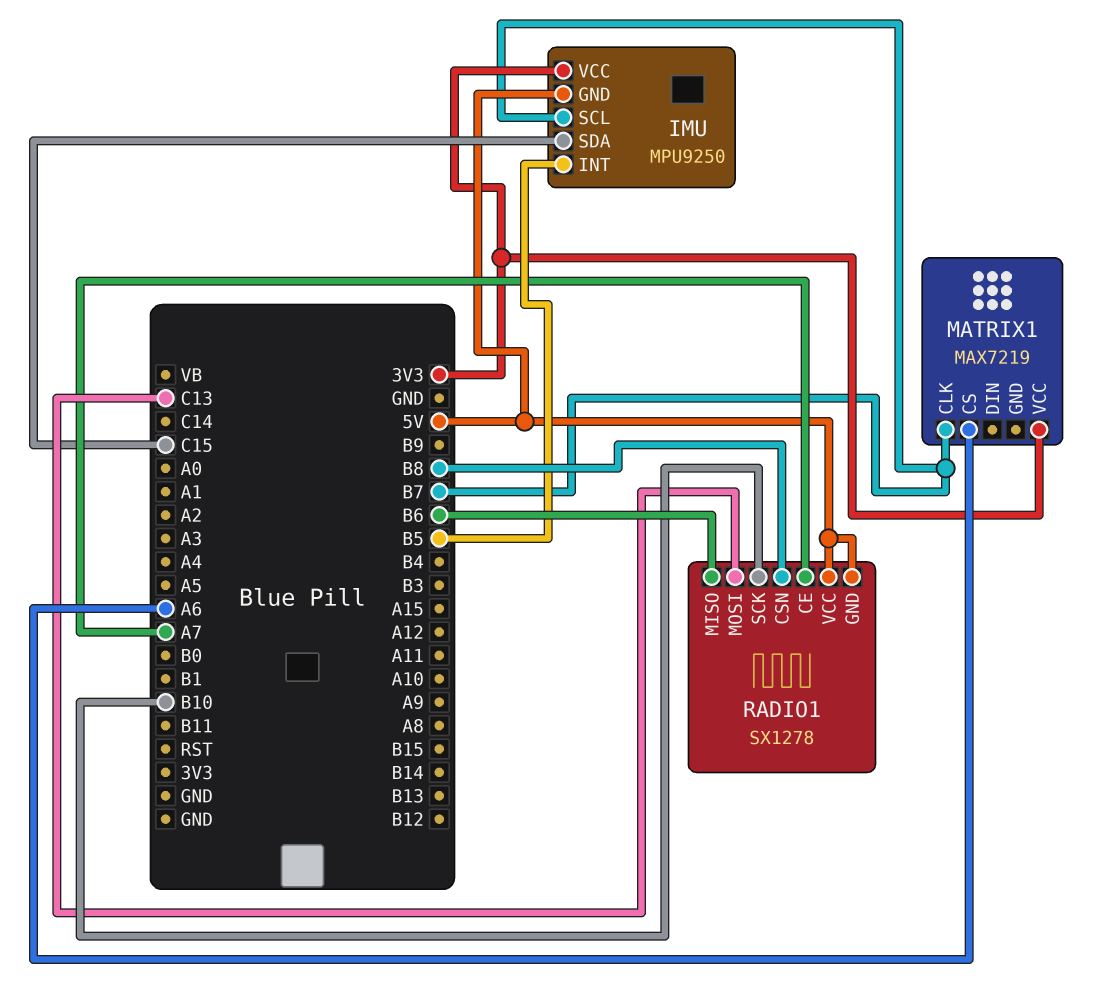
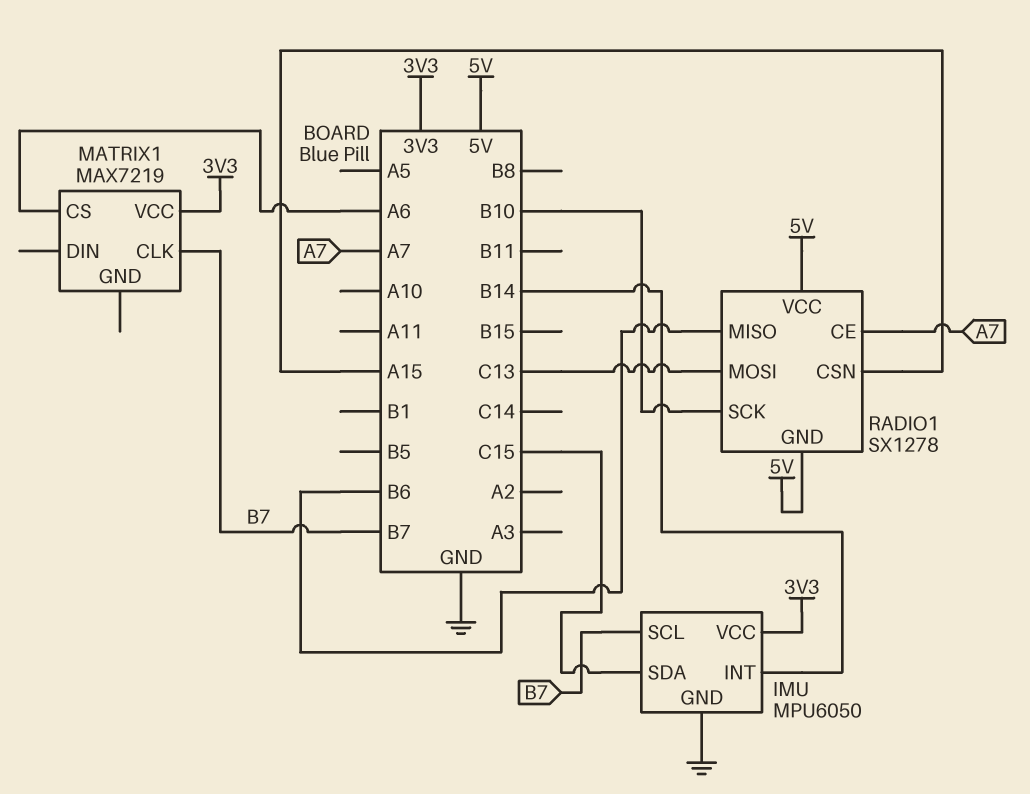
IMU: MPU9250 -> MPU6050
IMU pin GND: 5V -> GND
IMU pin INT: B5 -> B14
RADIO1 pin CSN: B8 -> A15

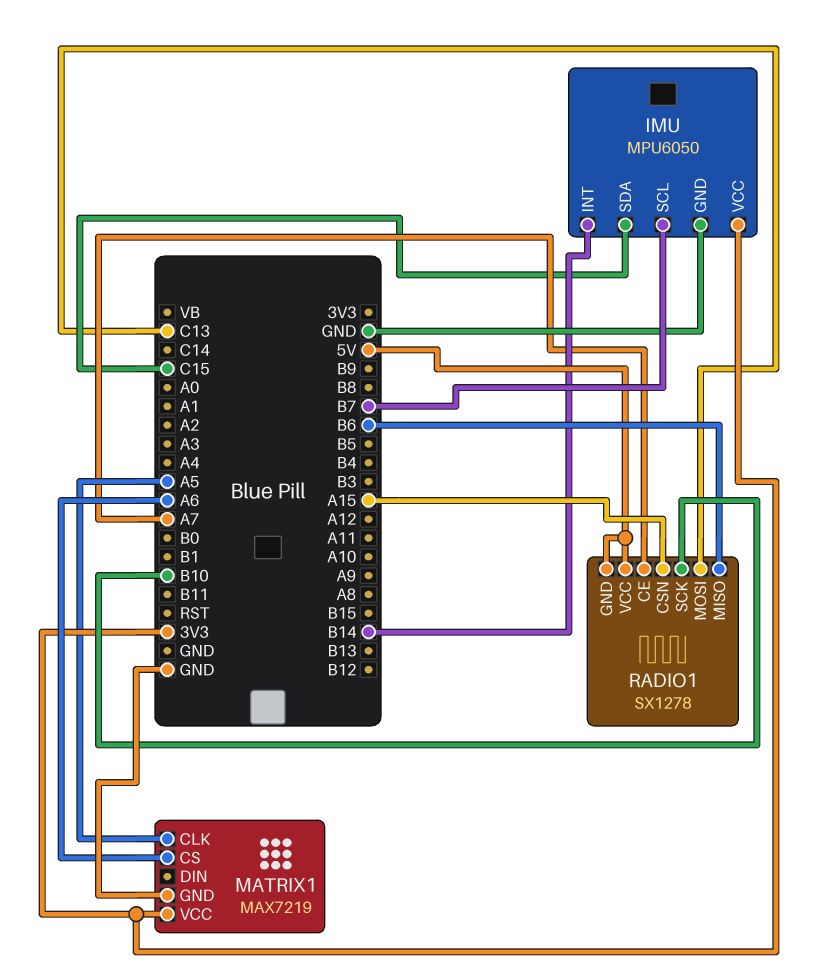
MATRIX1 pin CLK: B7 -> A5
MATRIX1 pin GND: none -> GND

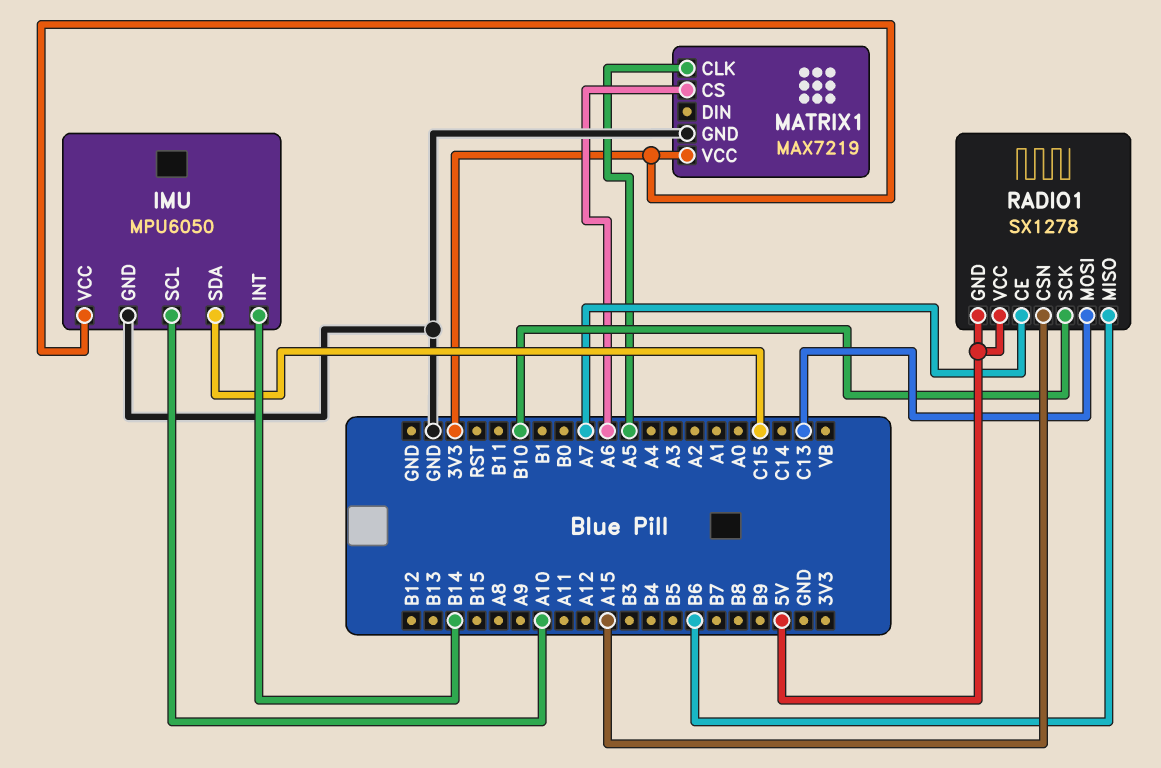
IMU pin SCL: B7 -> A10

